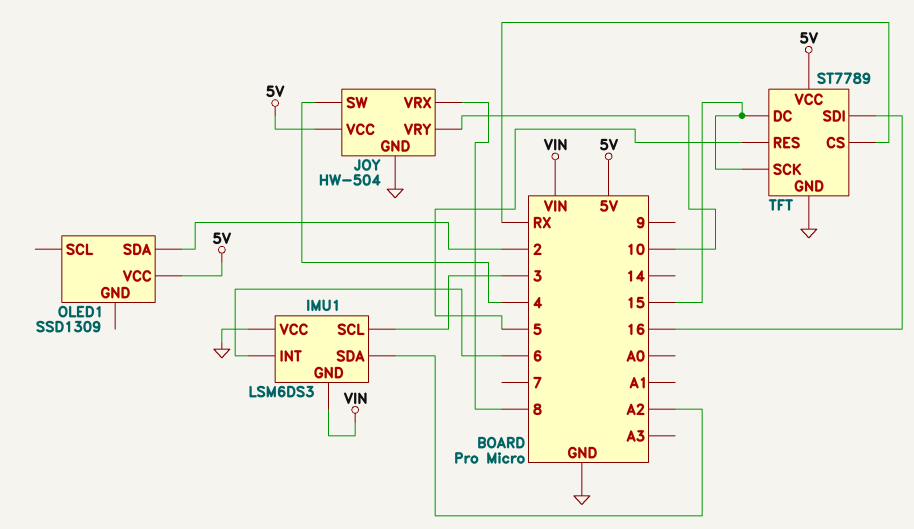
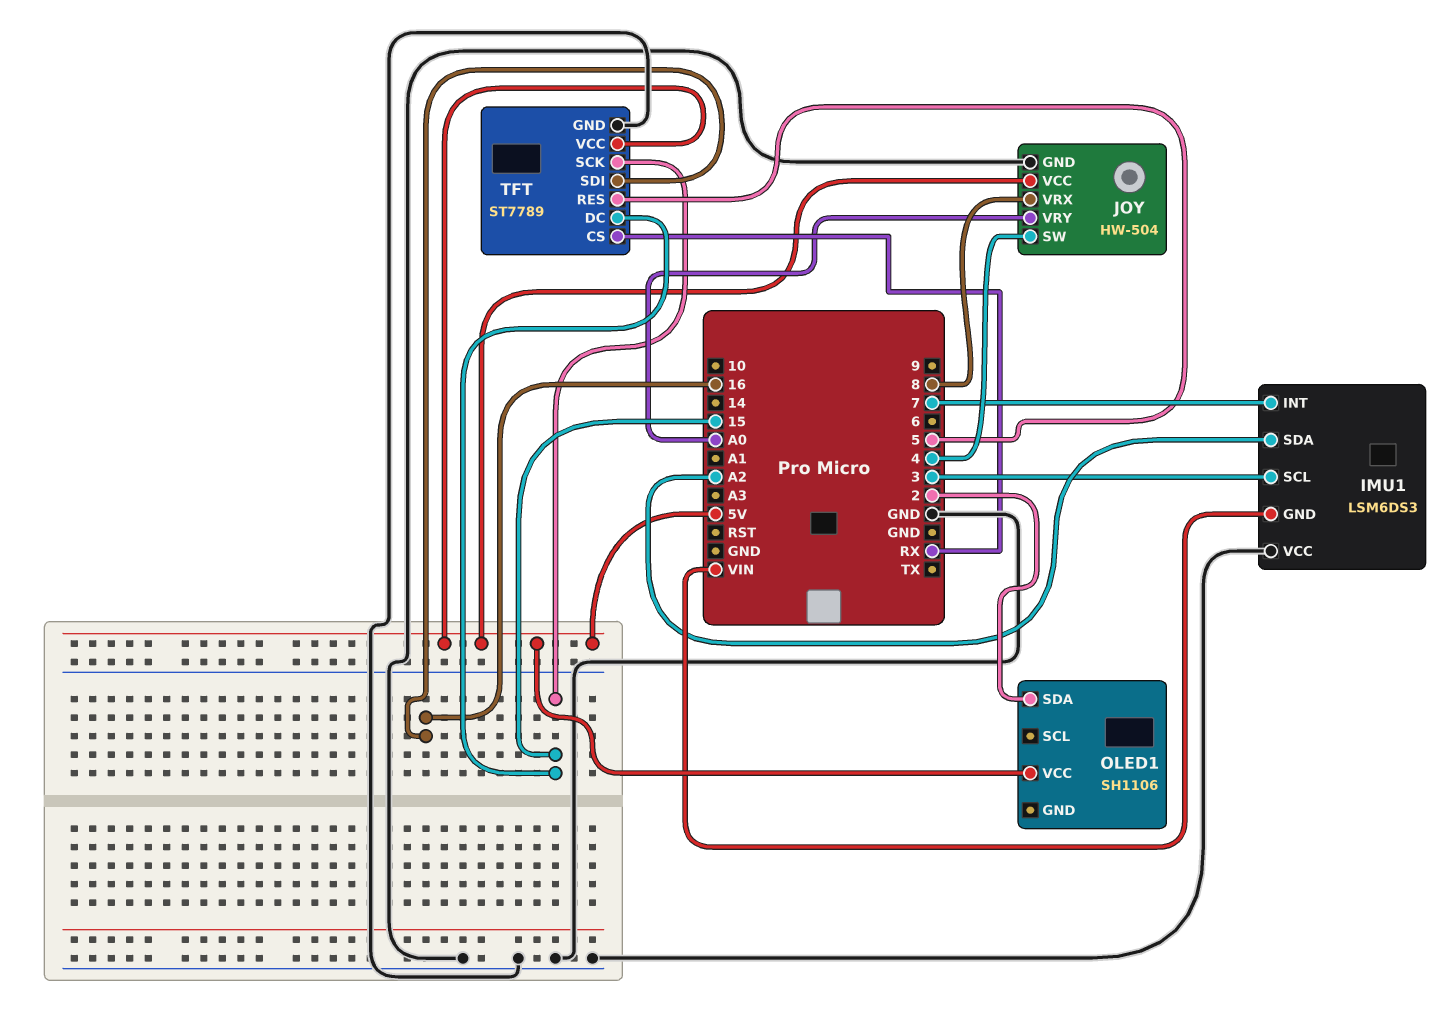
IMU1 pin INT: 6 -> 7
JOY pin VRY: 10 -> A0
OLED1: SSD1309 -> SH1106

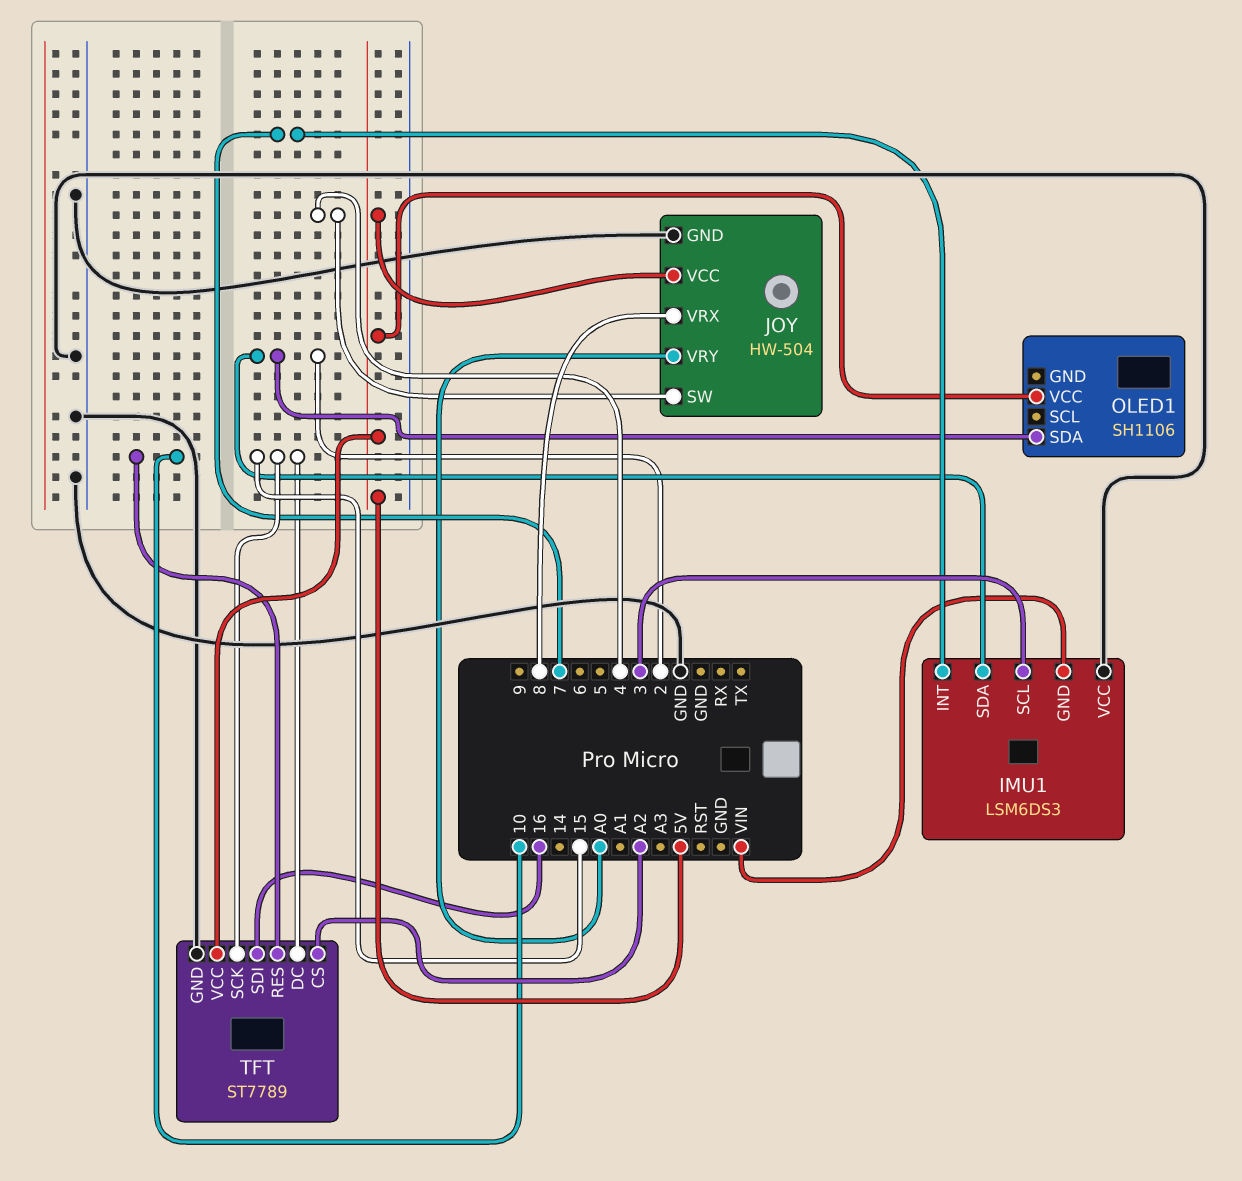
IMU1 pin SDA: A2 -> 2
TFT pin CS: RX -> A2
TFT pin RES: 5 -> 10

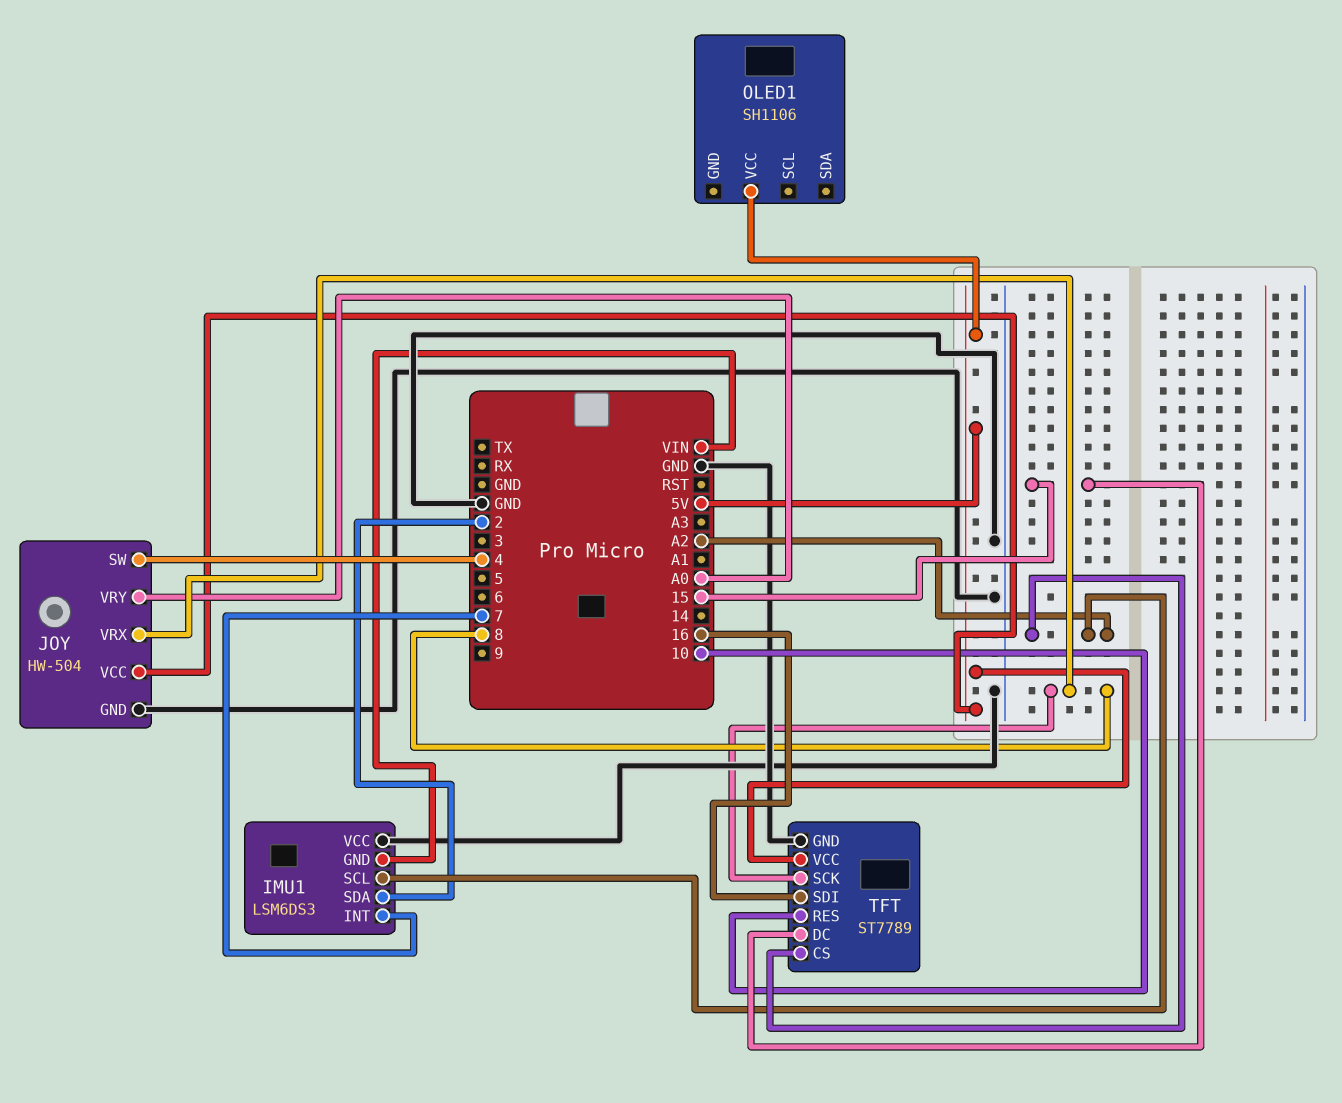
IMU1 pin SCL: 3 -> A2
OLED1 pin SDA: 2 -> none
TFT pin SCK: 15 -> 8

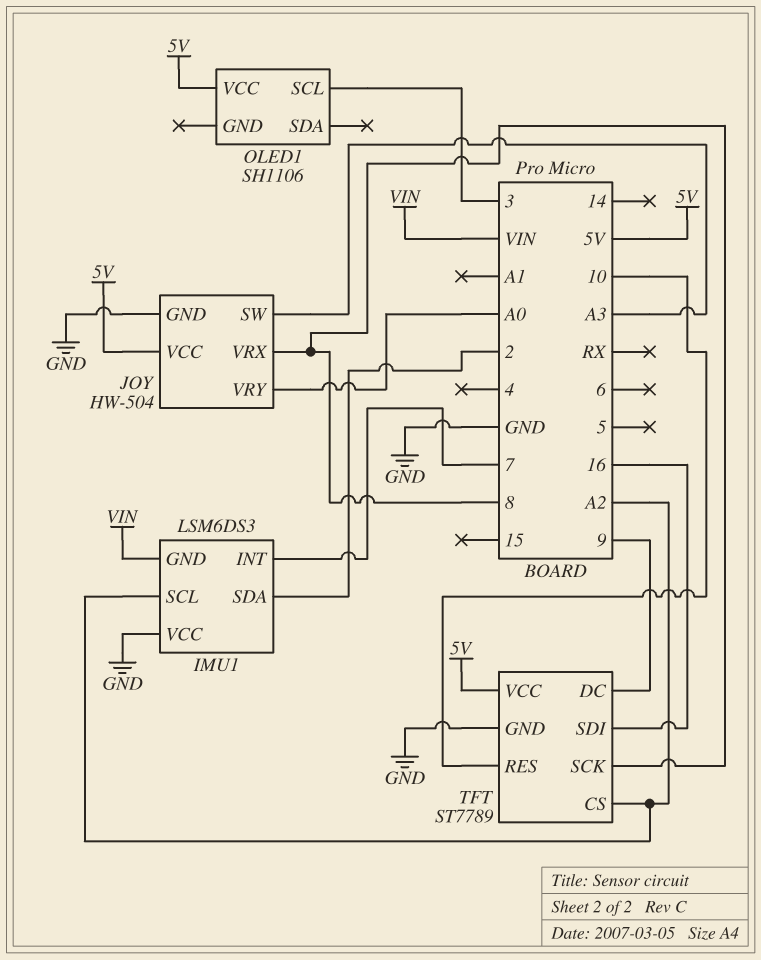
JOY pin SW: 4 -> A3
OLED1 pin SCL: none -> 3
TFT pin DC: 15 -> 9

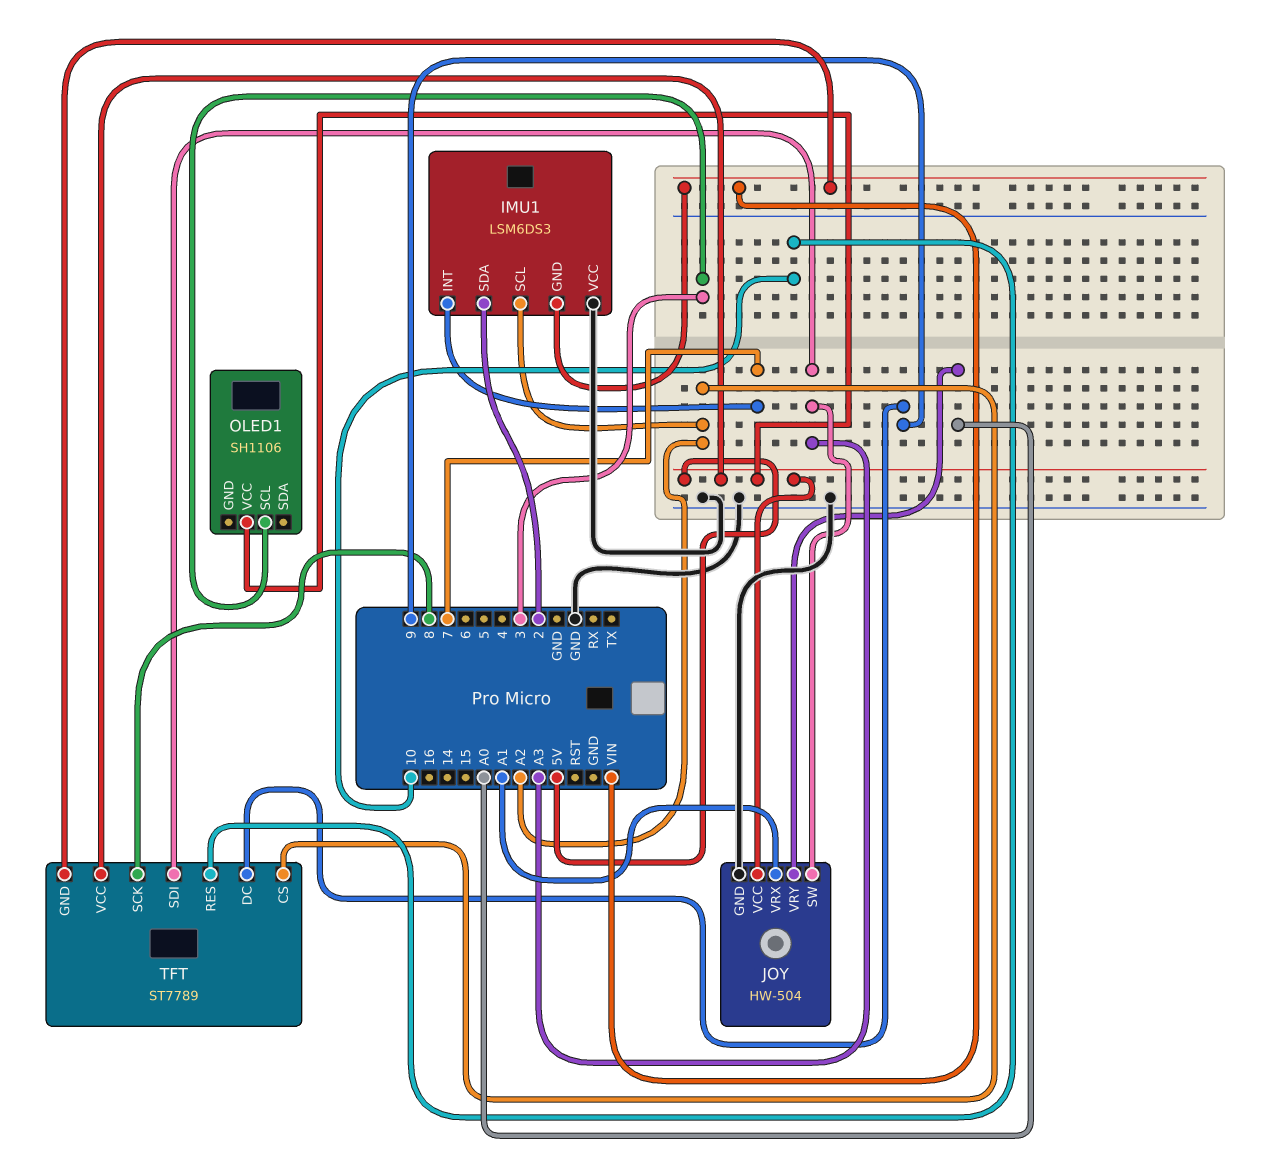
JOY pin VRX: 8 -> A1
TFT pin GND: GND -> VIN
TFT pin SDI: 16 -> A3

